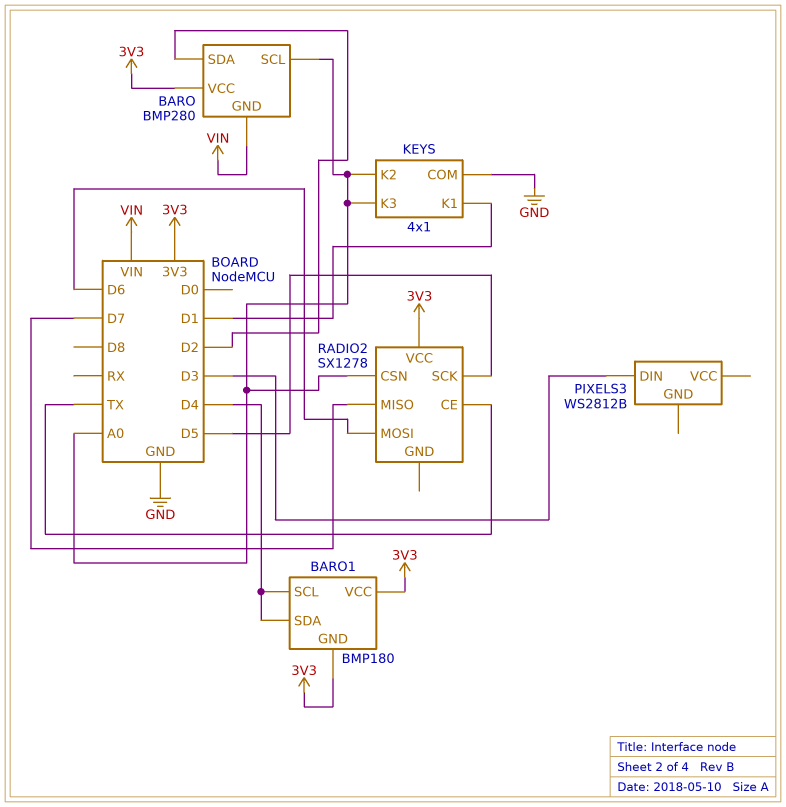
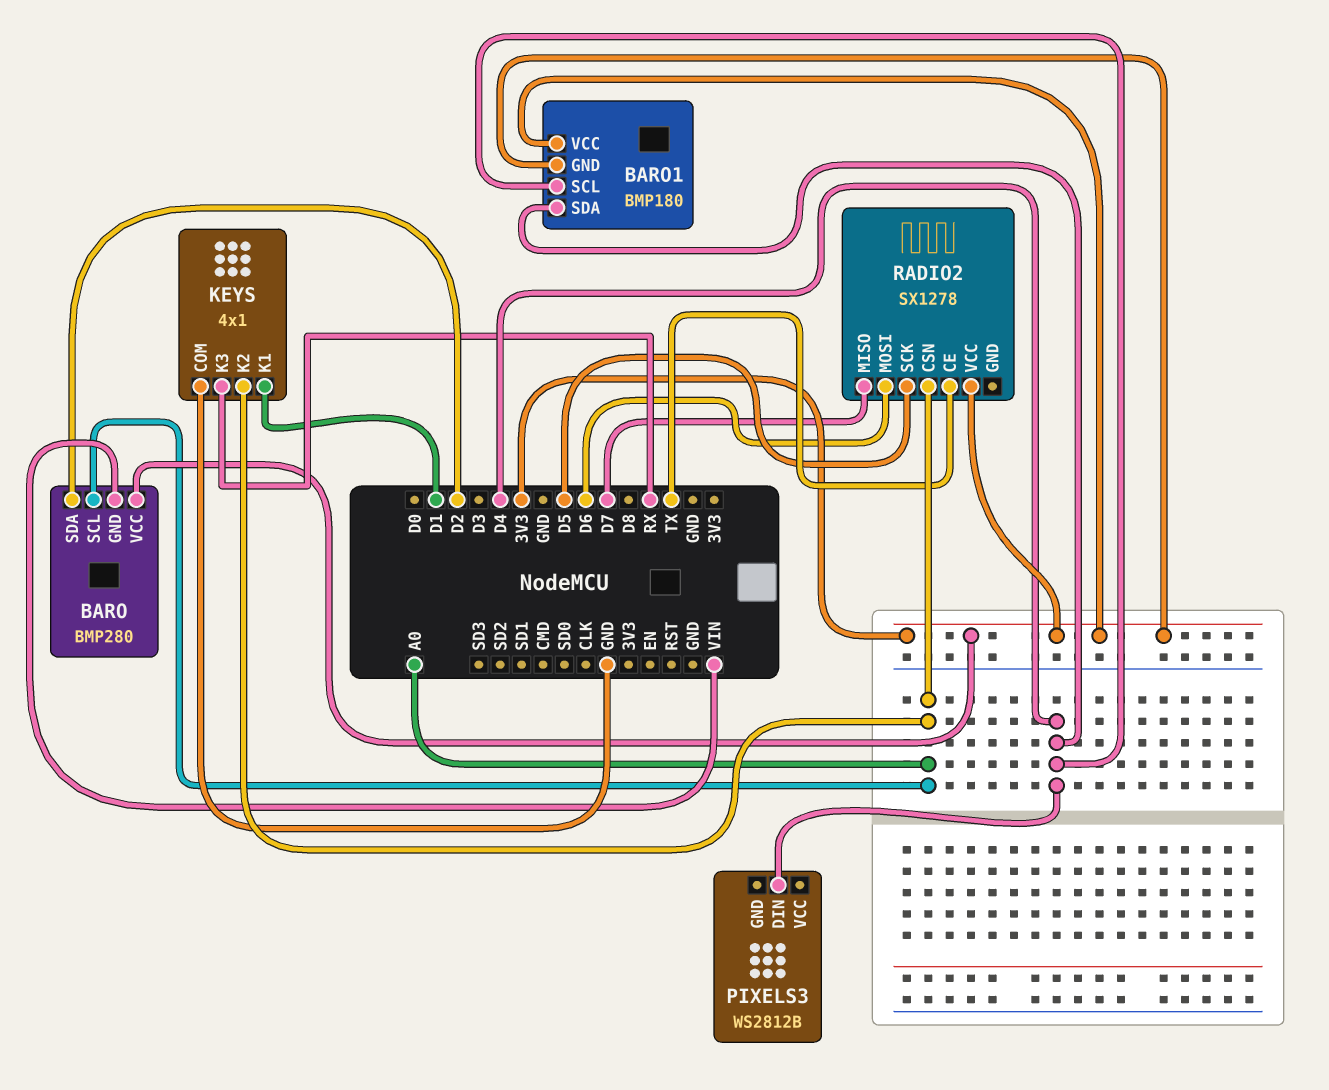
KEYS pin K3: A0 -> RX
PIXELS3 pin DIN: D3 -> D4

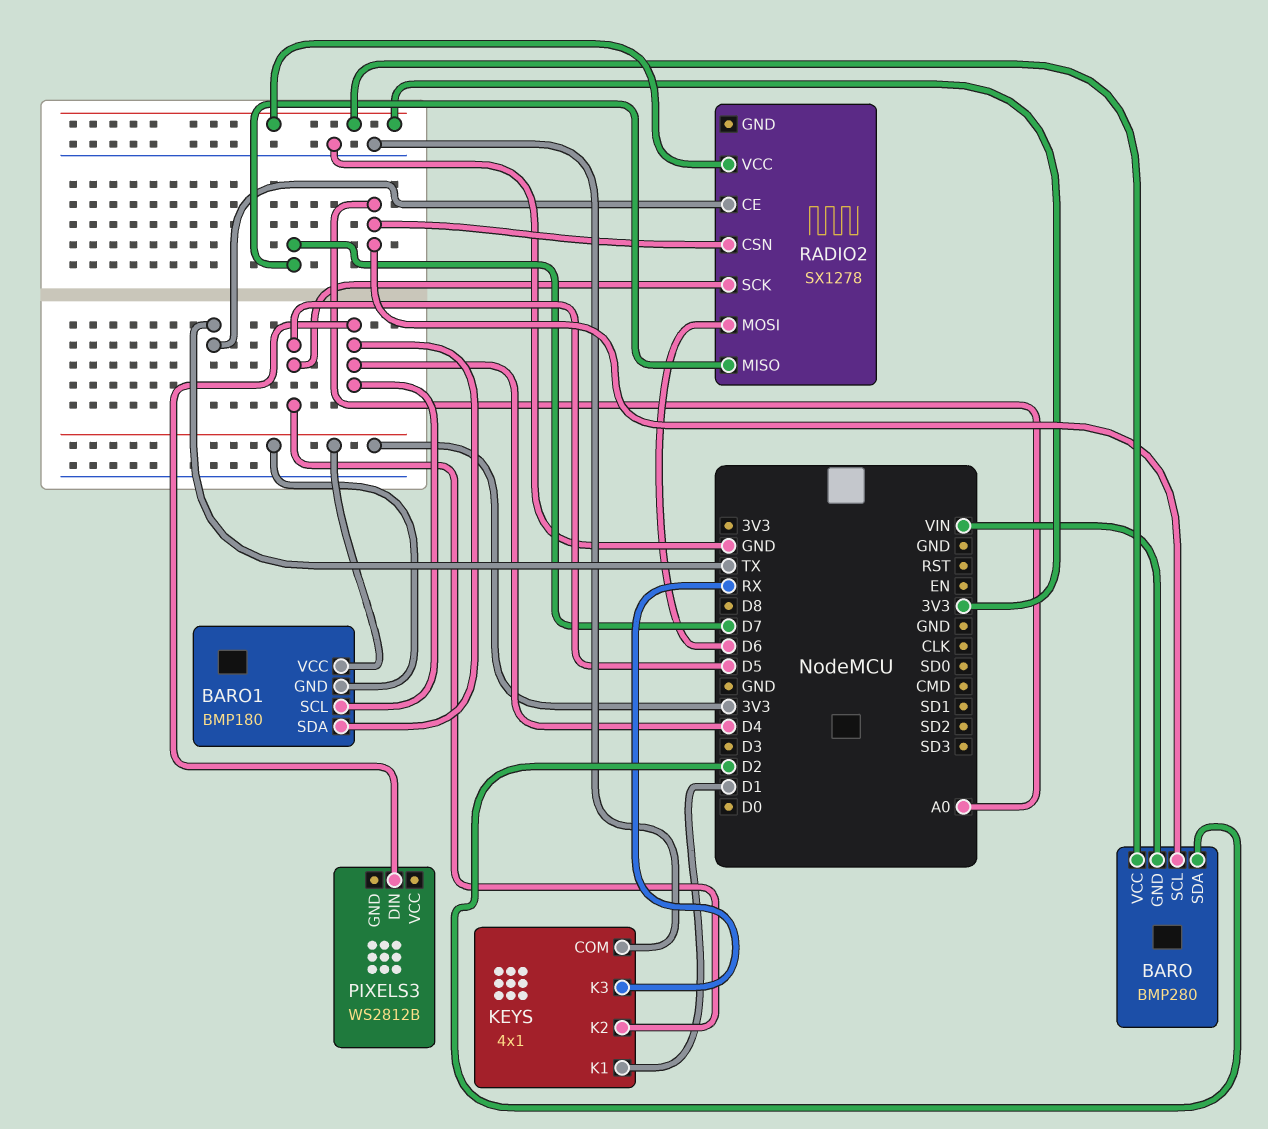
KEYS pin K2: A0 -> D5

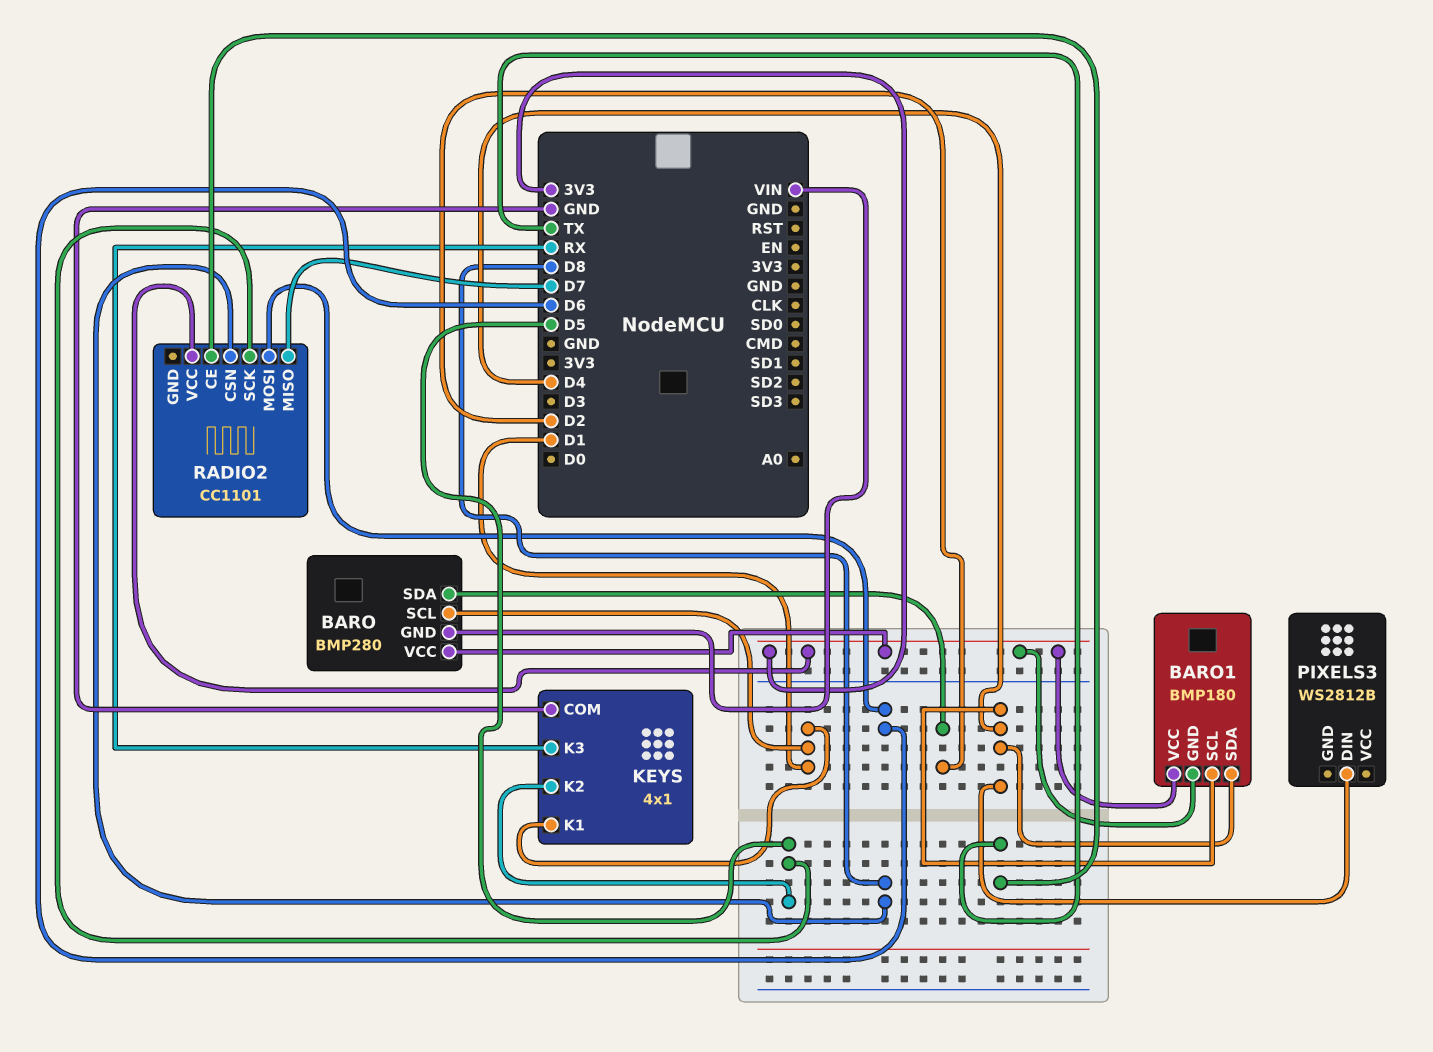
BARO pin SCL: A0 -> D1
RADIO2: SX1278 -> CC1101
RADIO2 pin CSN: A0 -> D8

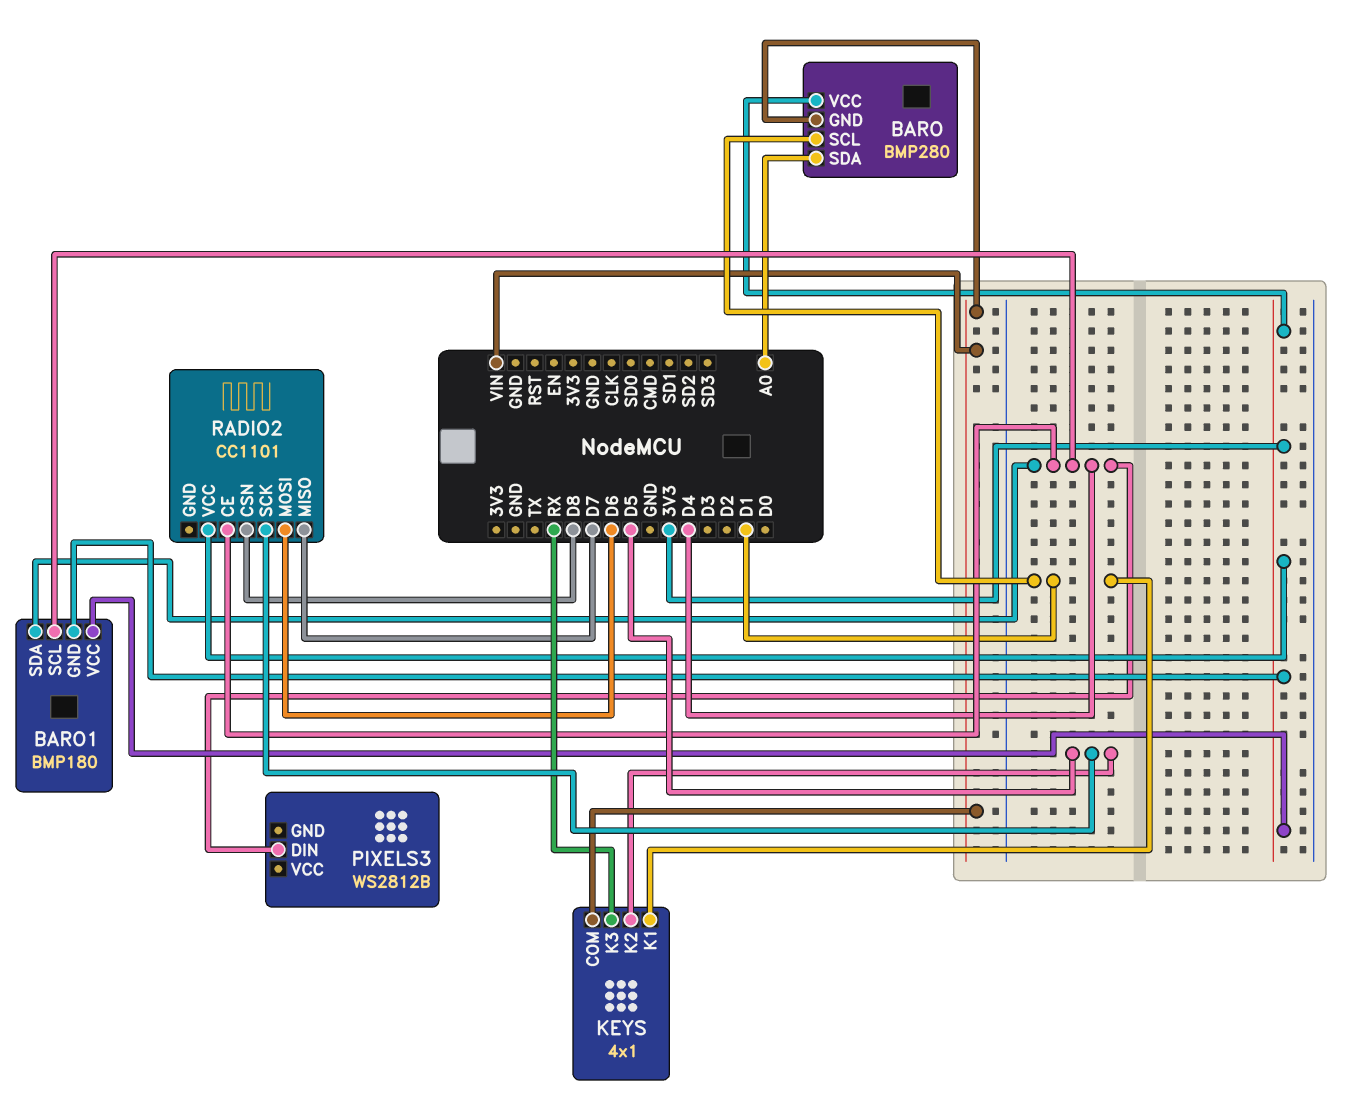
BARO pin SDA: D2 -> A0
KEYS pin COM: GND -> VIN
RADIO2 pin CE: TX -> D4

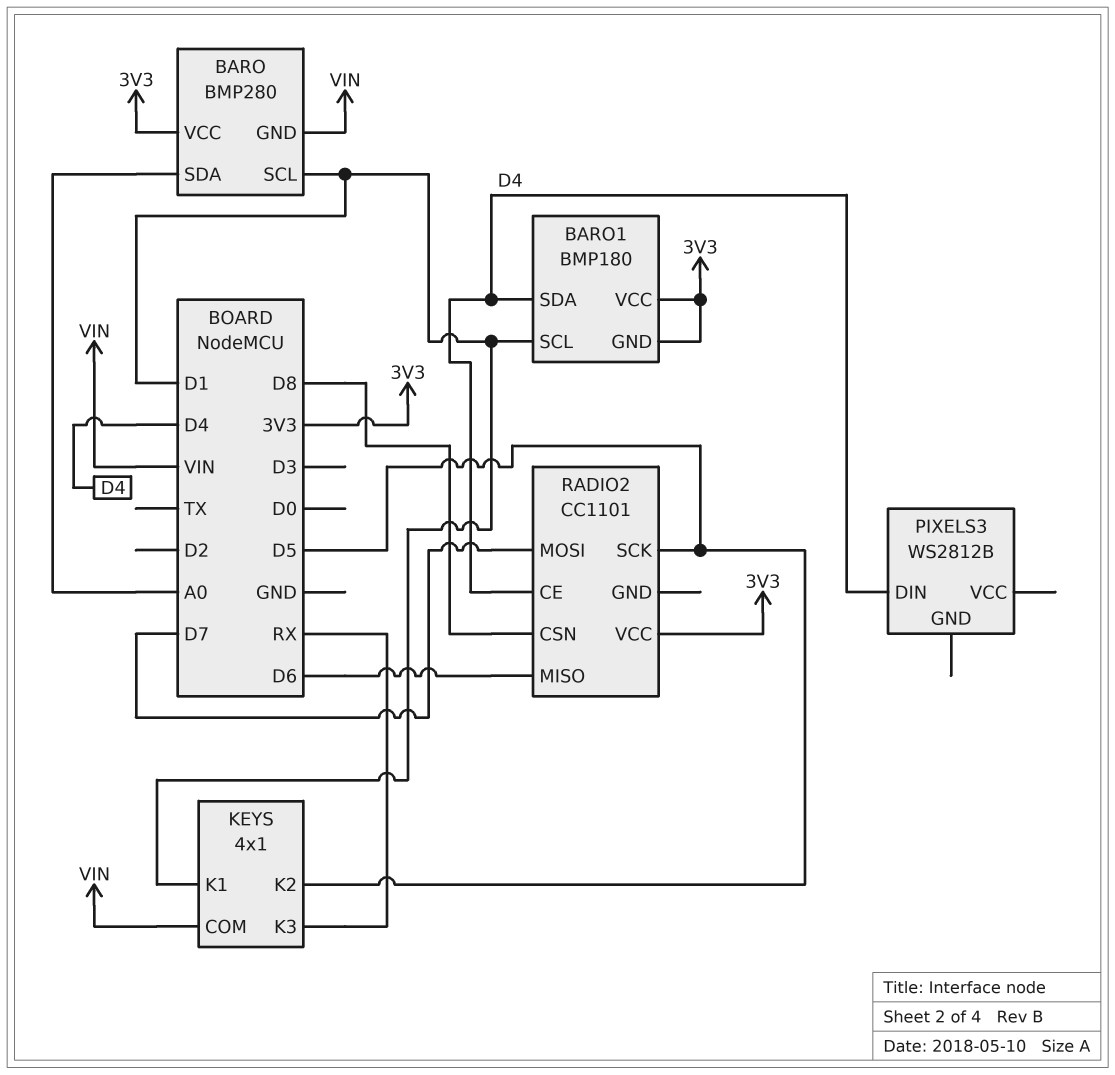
BARO1 pin SCL: D4 -> D1
RADIO2 pin MISO: D7 -> D6
RADIO2 pin MOSI: D6 -> D7

